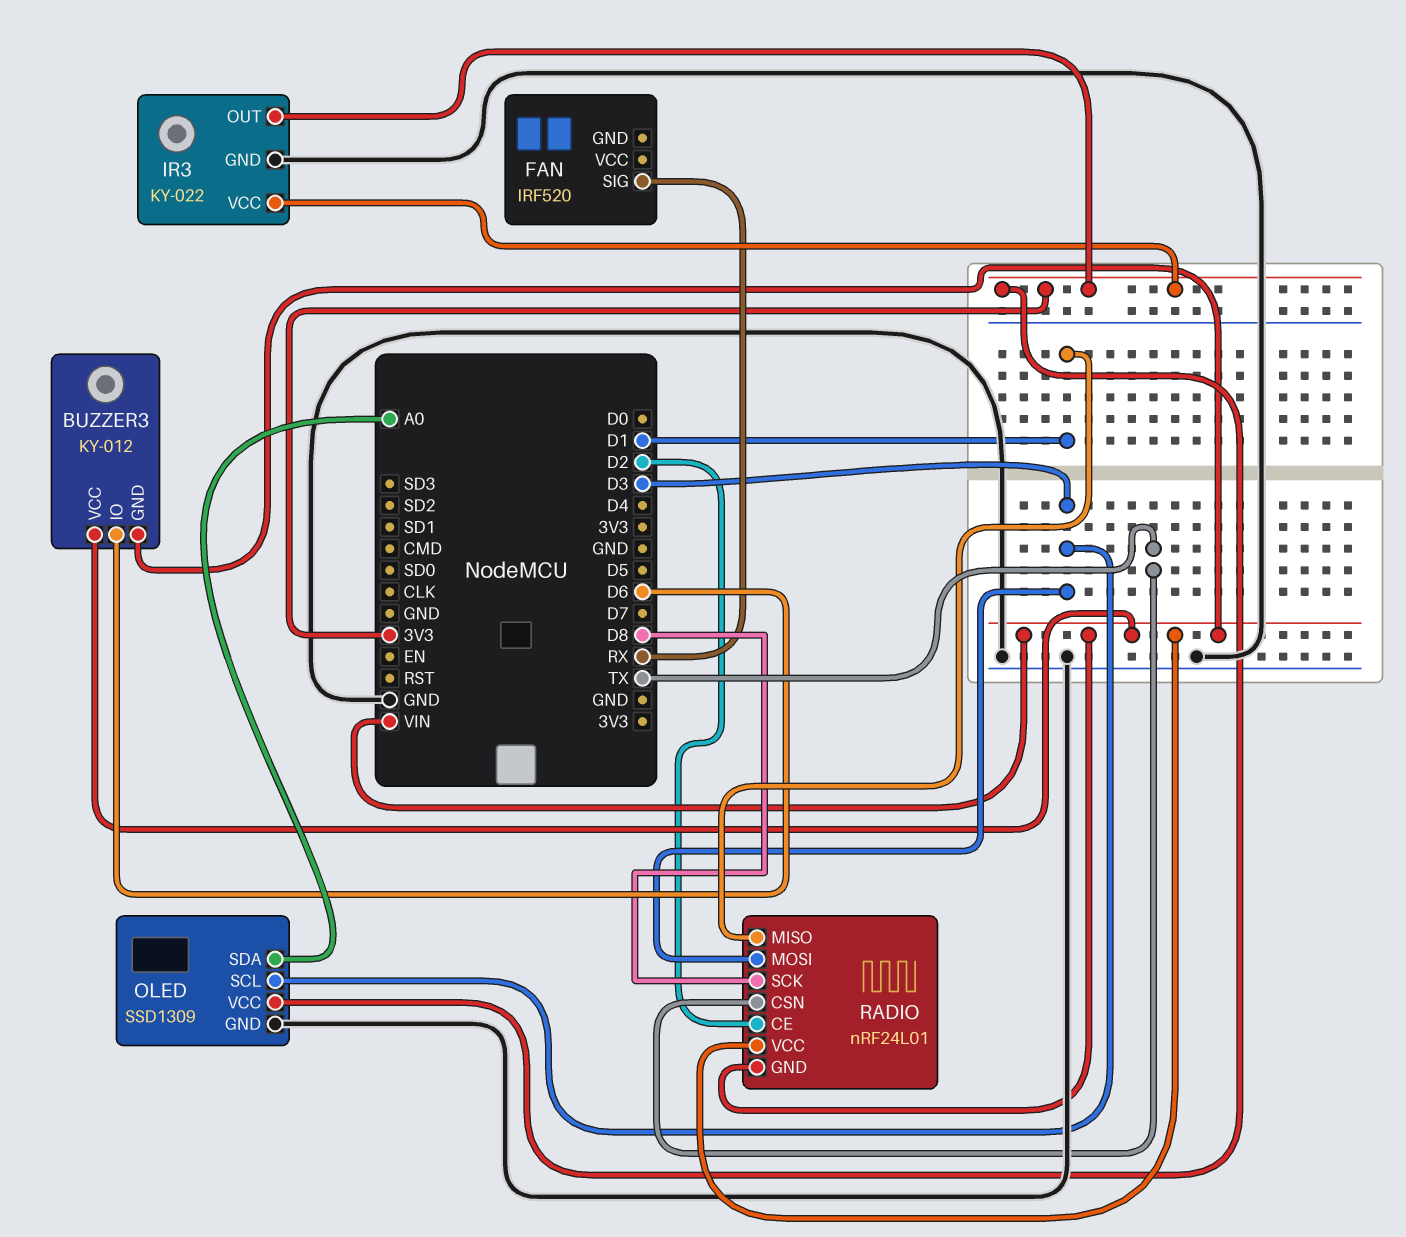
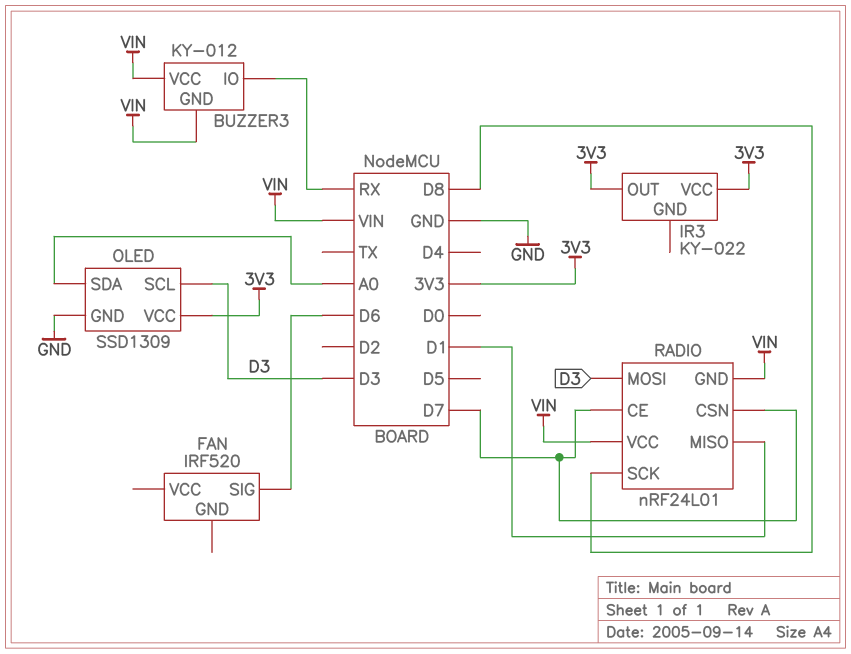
BUZZER3 pin IO: D6 -> RX
FAN pin SIG: RX -> D6
IR3 pin GND: GND -> none
RADIO pin CE: D2 -> D7
RADIO pin CSN: TX -> D7

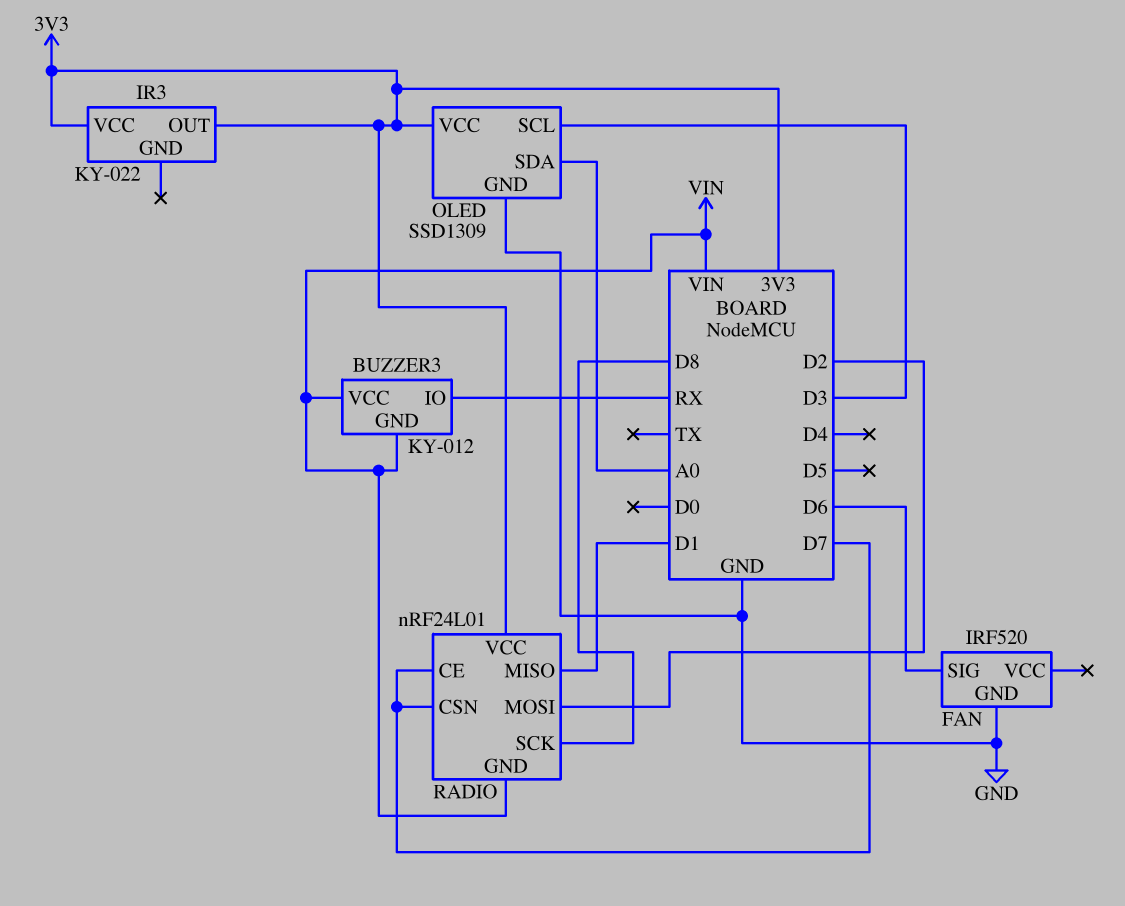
FAN pin GND: none -> GND
RADIO pin MOSI: D3 -> D2
RADIO pin VCC: VIN -> 3V3

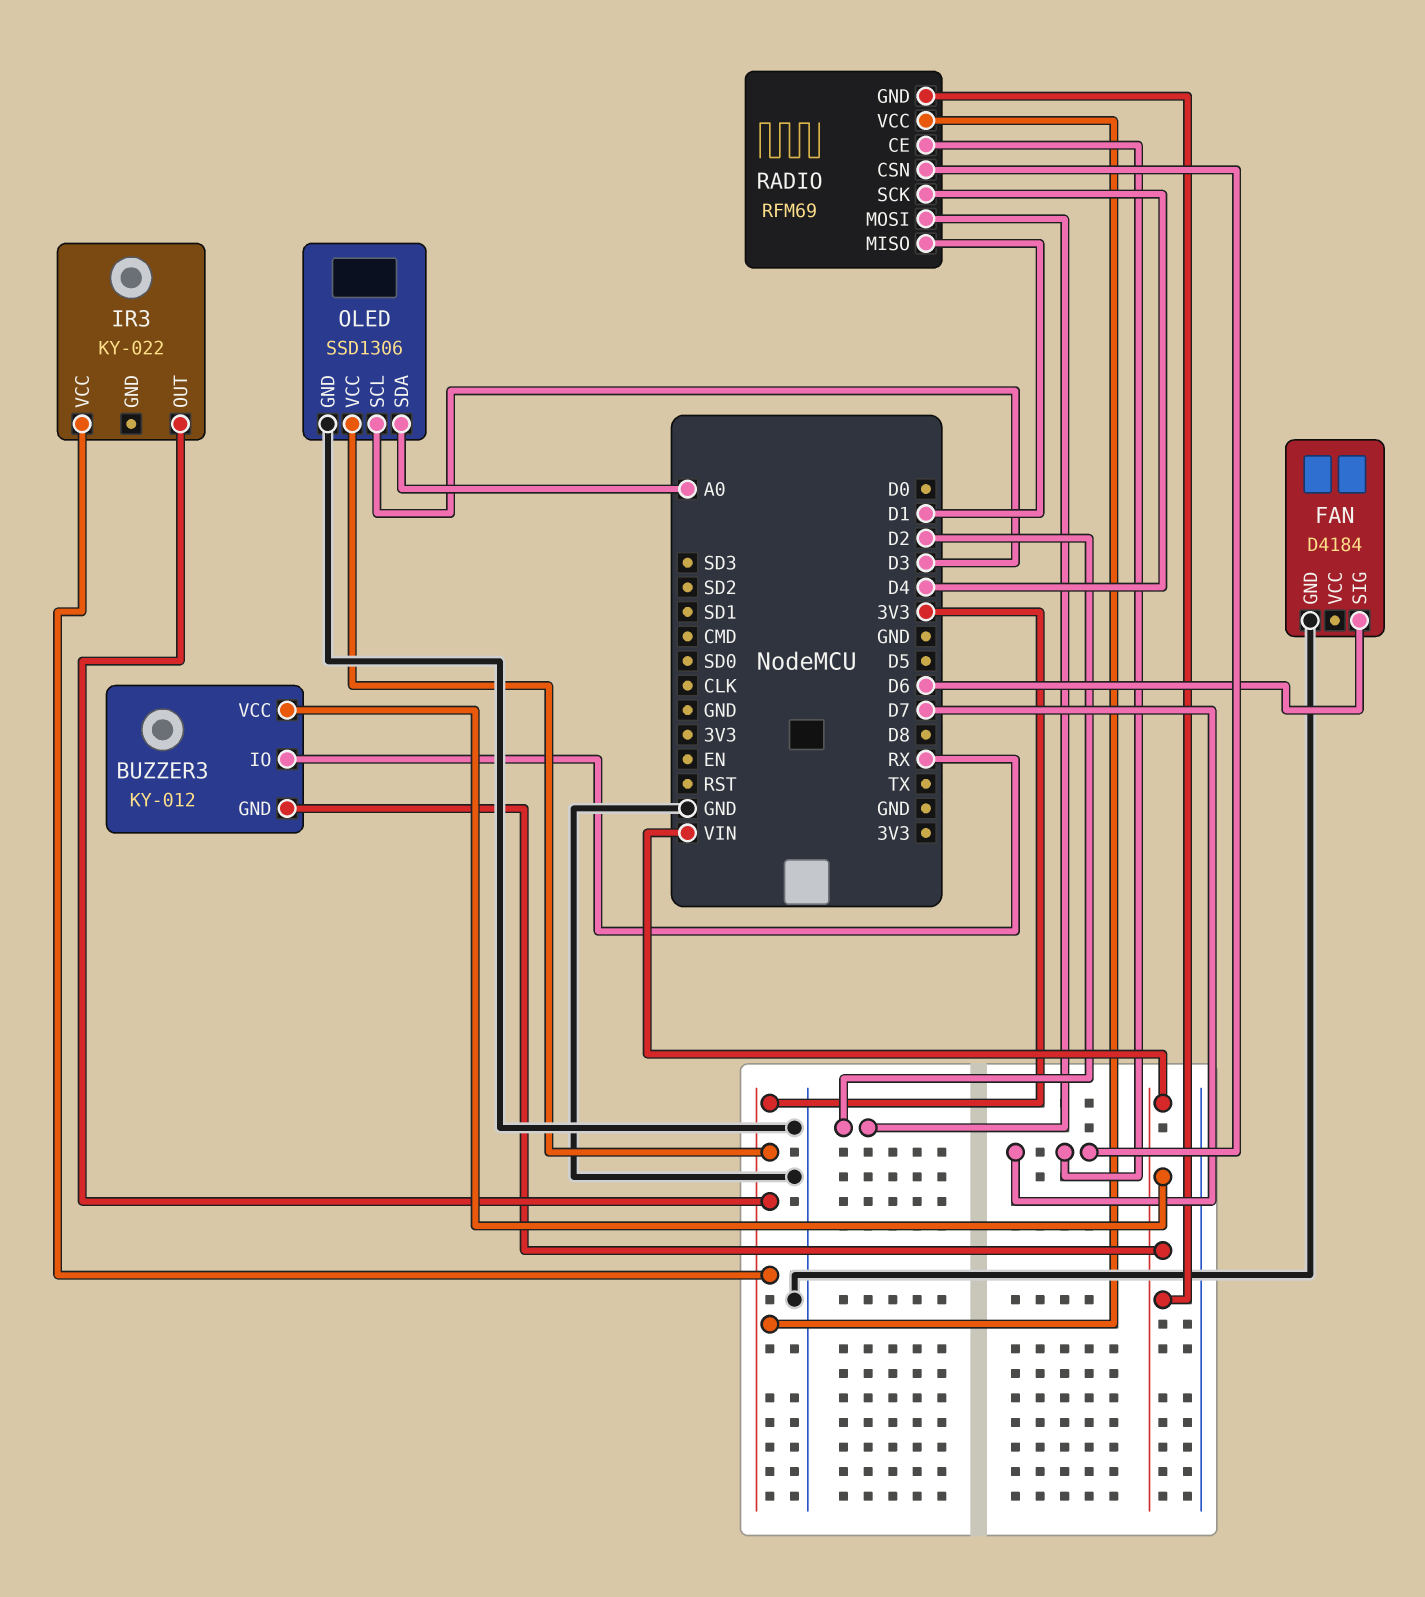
FAN: IRF520 -> D4184
OLED: SSD1309 -> SSD1306
RADIO: nRF24L01 -> RFM69
RADIO pin SCK: D8 -> D4

